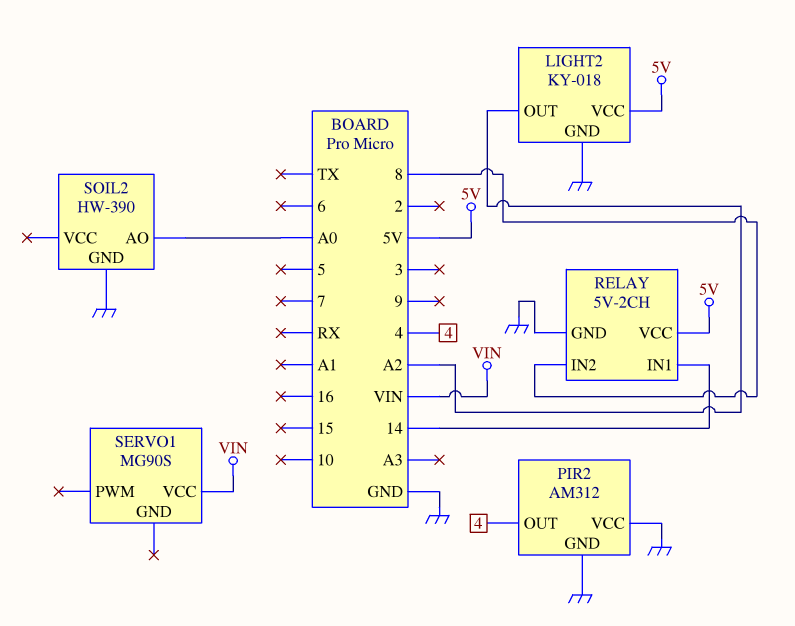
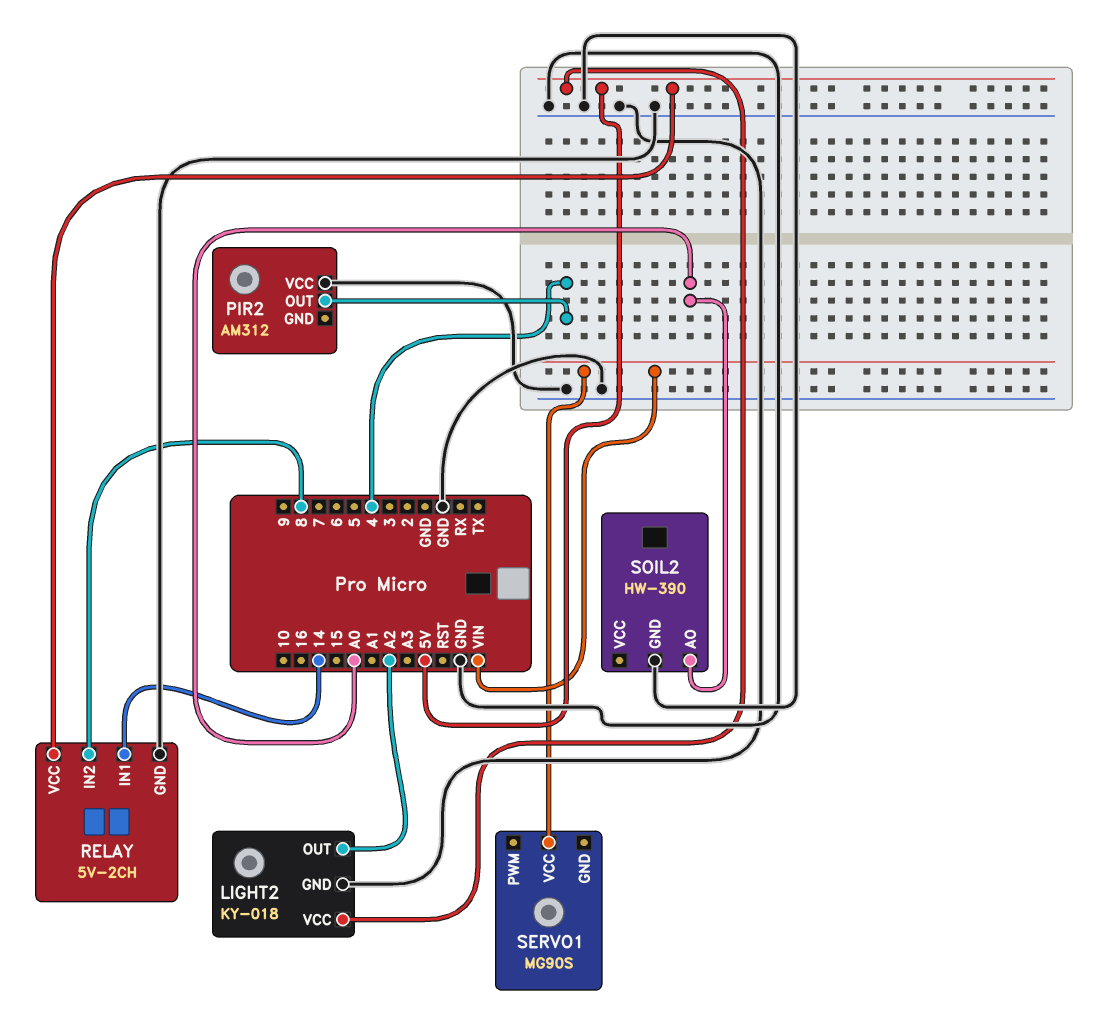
PIR2 pin GND: GND -> none

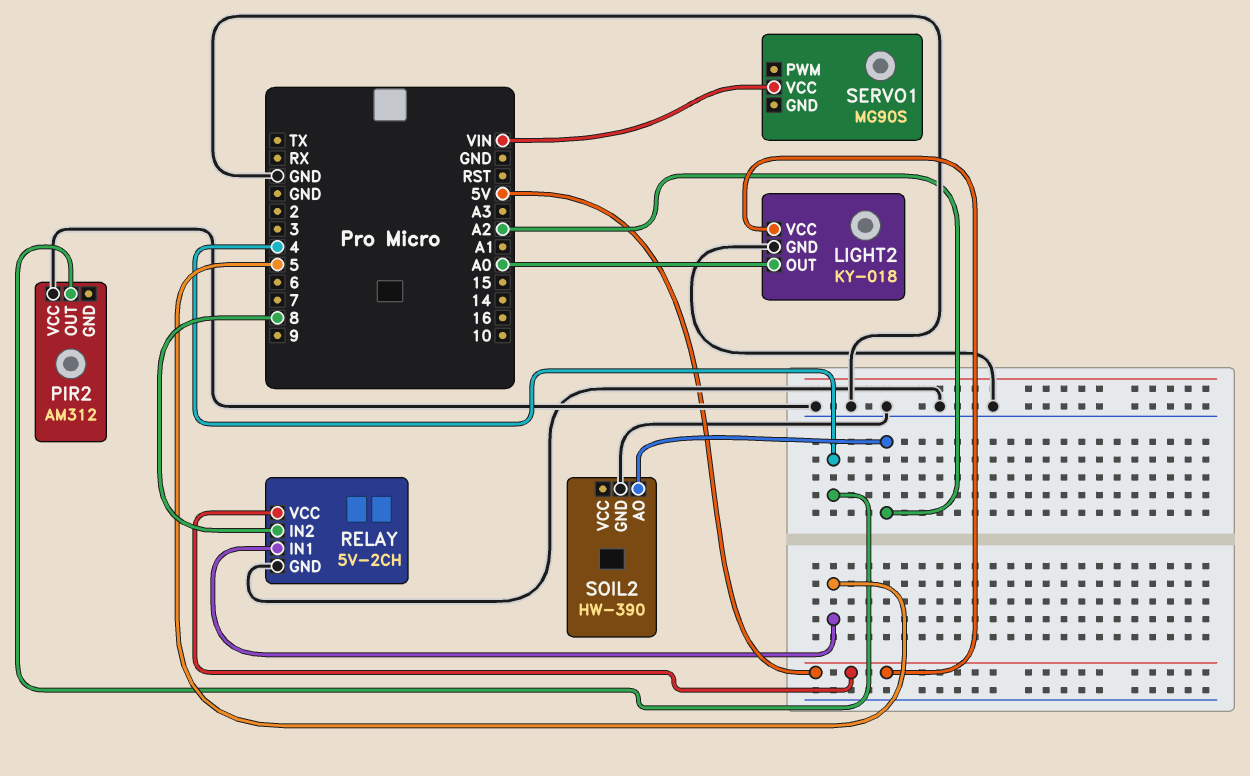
LIGHT2 pin OUT: A2 -> A0
RELAY pin IN1: 14 -> 5
SOIL2 pin AO: A0 -> A2

